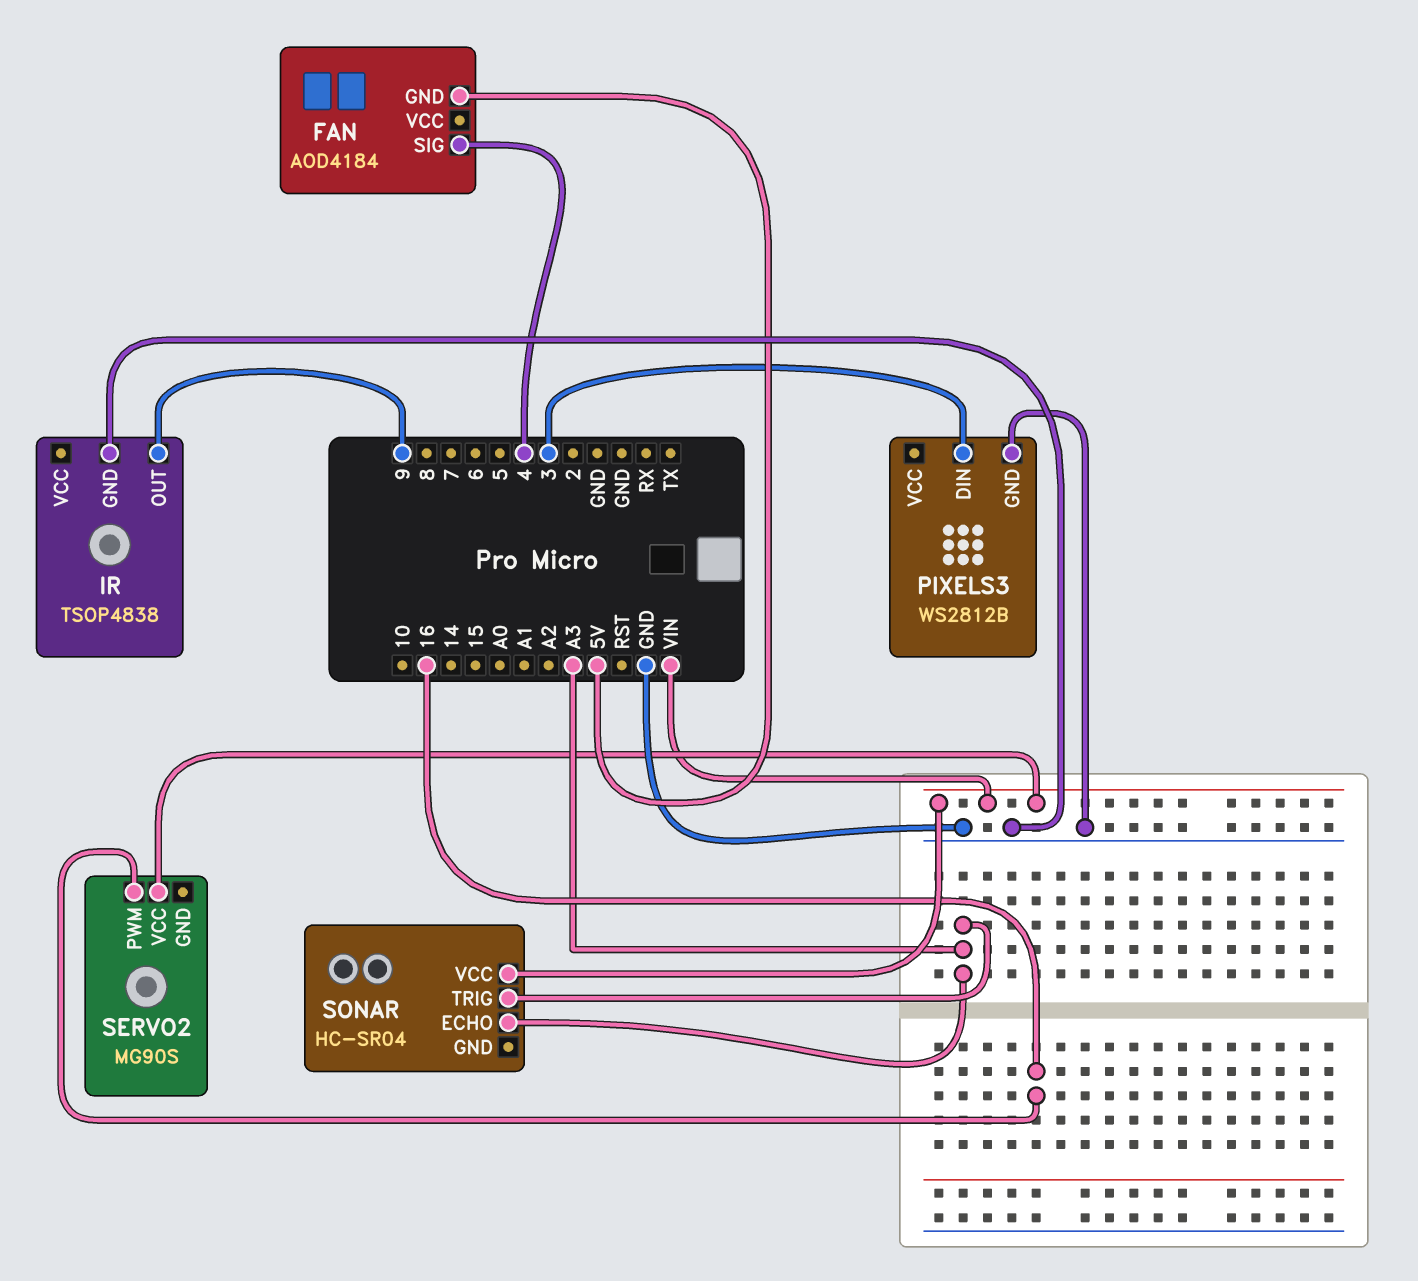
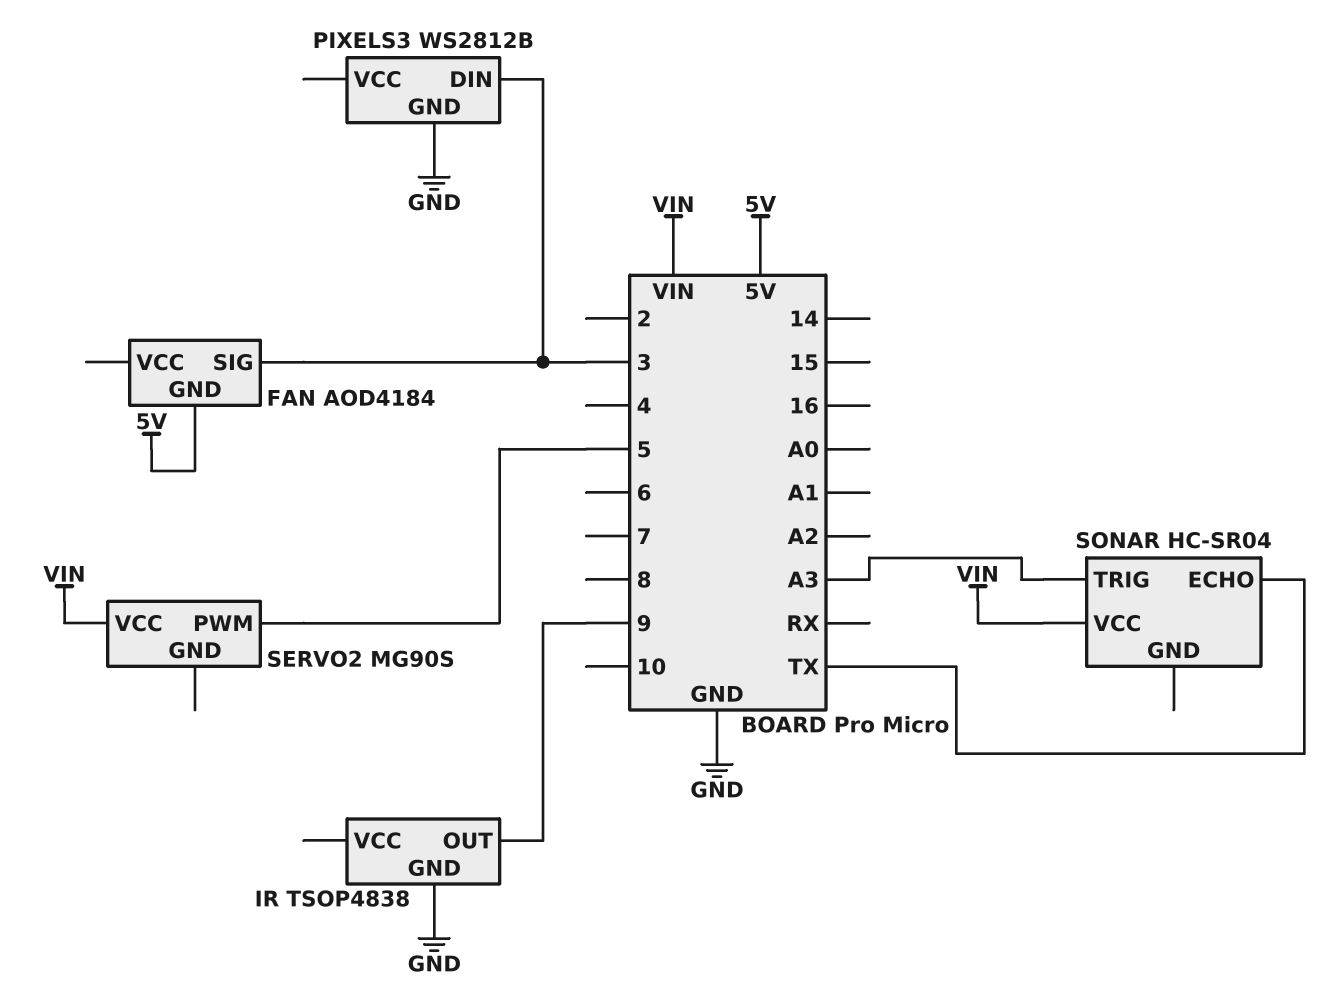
FAN pin SIG: 4 -> 3
SERVO2 pin PWM: 16 -> 5
SONAR pin ECHO: A3 -> TX

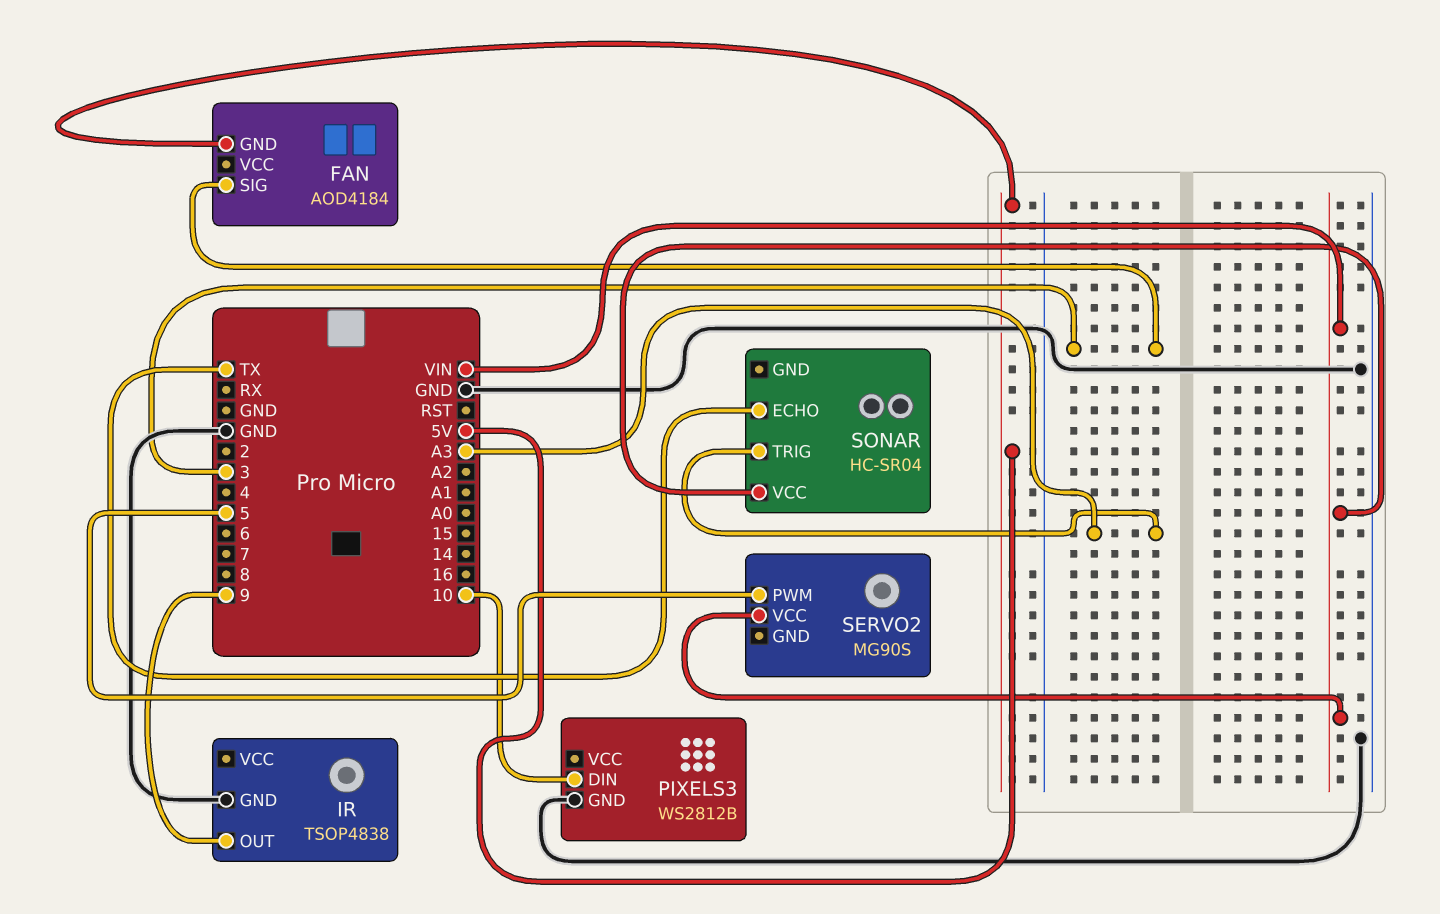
PIXELS3 pin DIN: 3 -> 10

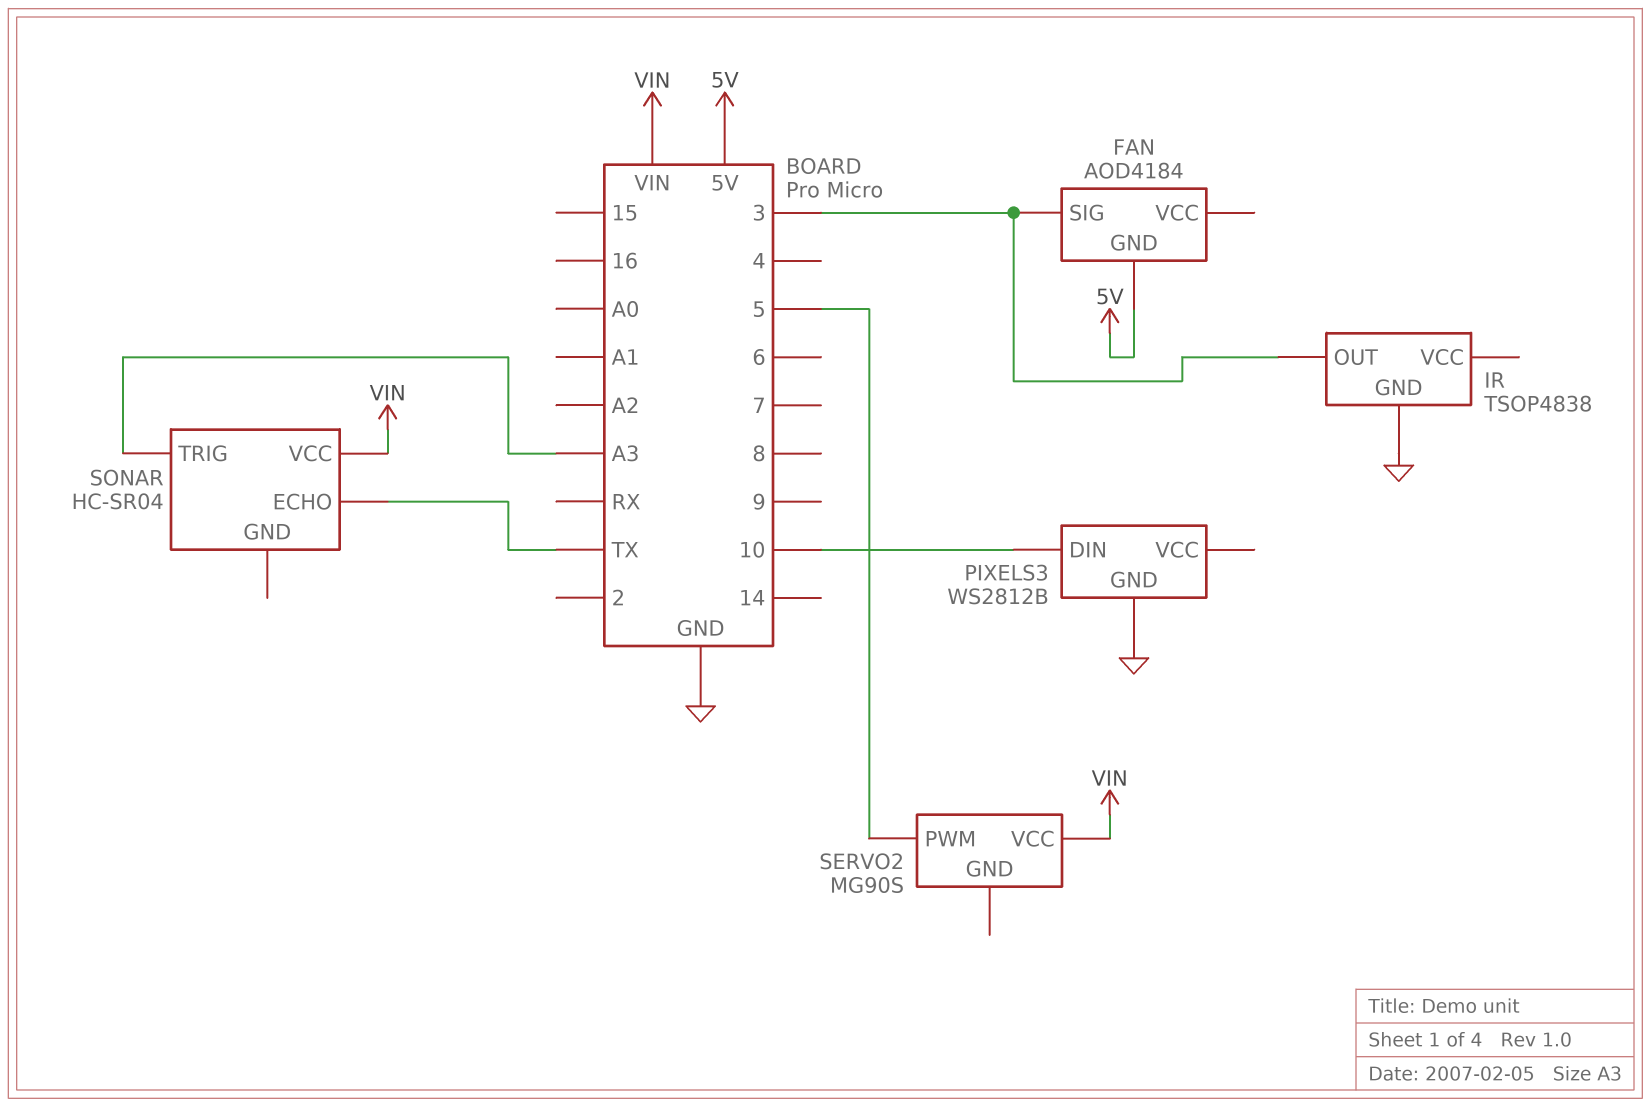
IR pin OUT: 9 -> 3

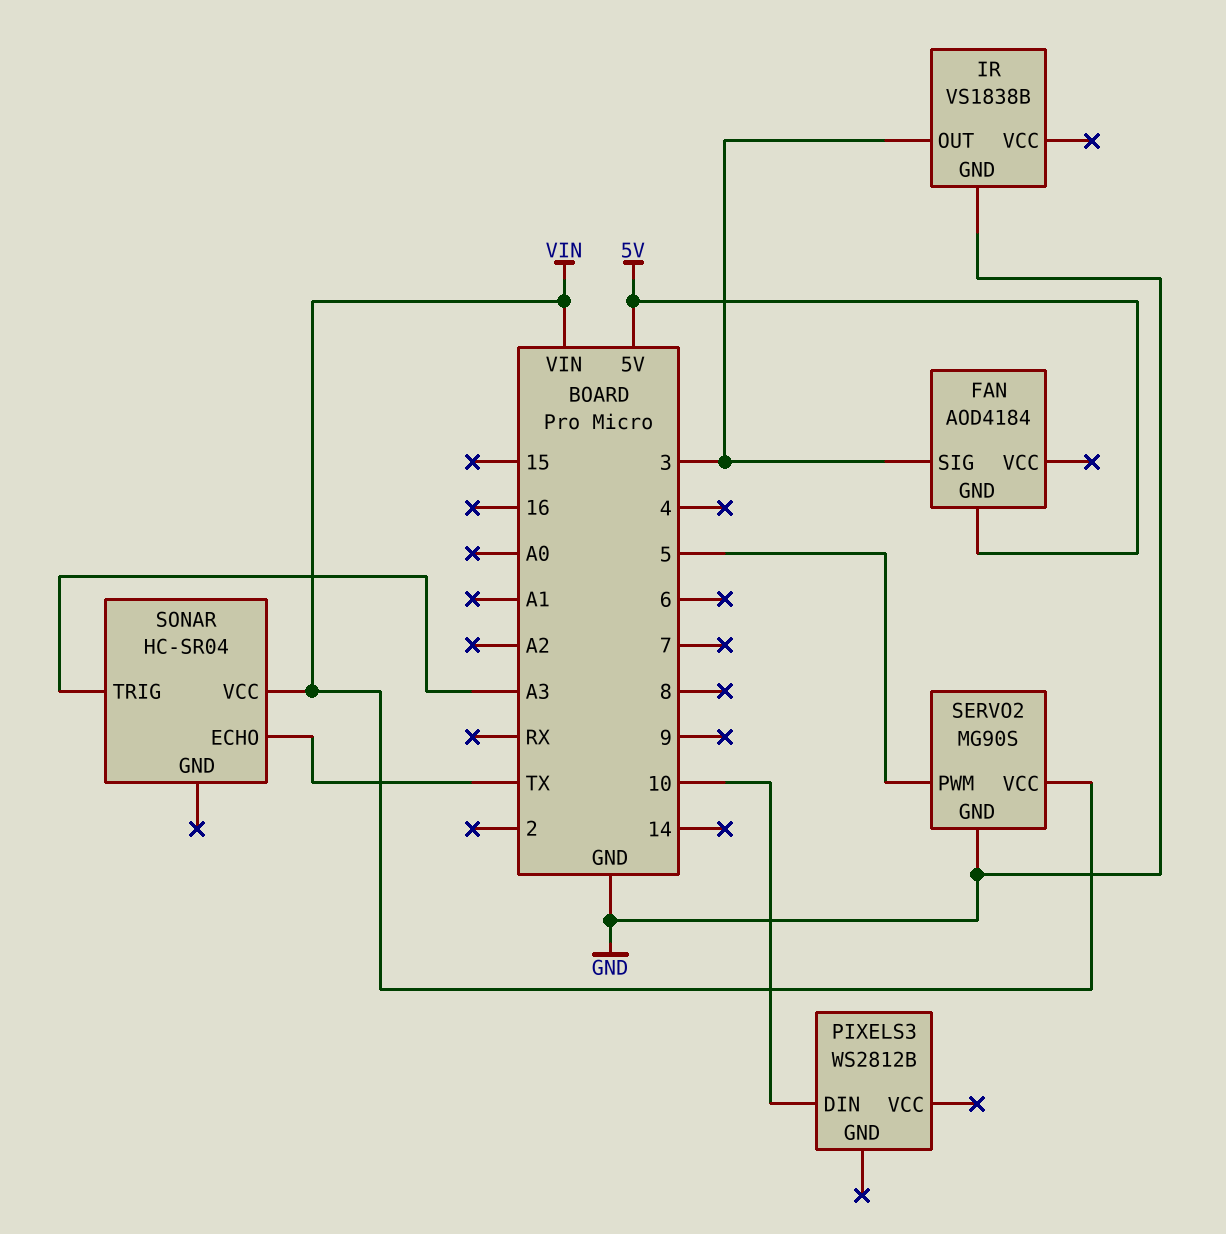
IR: TSOP4838 -> VS1838B
PIXELS3 pin GND: GND -> none
SERVO2 pin GND: none -> GND

